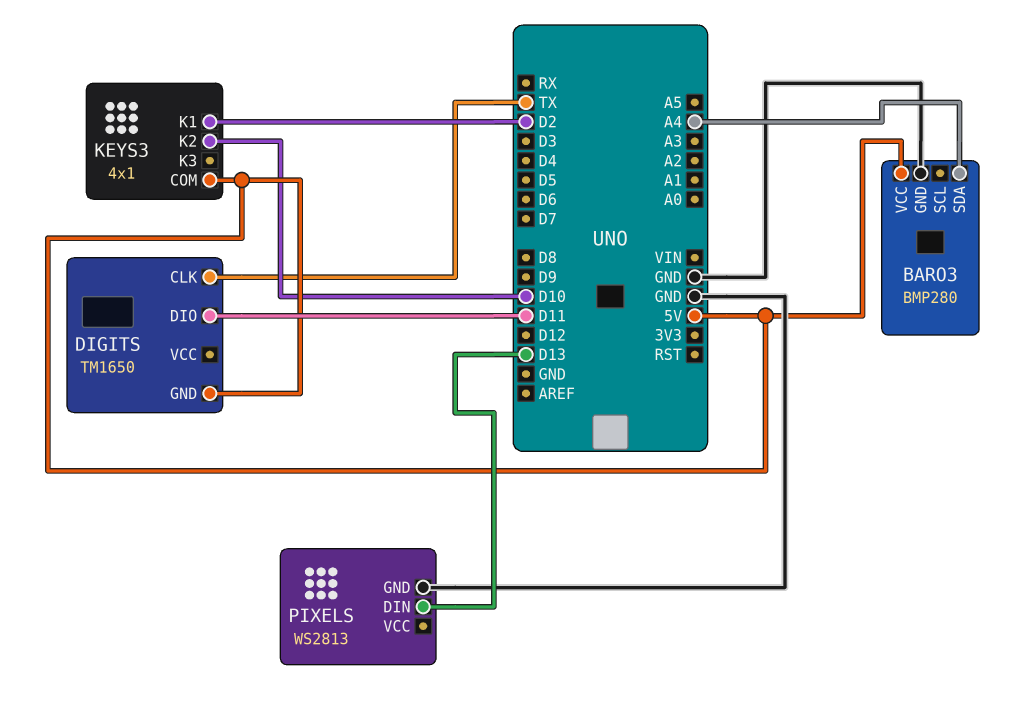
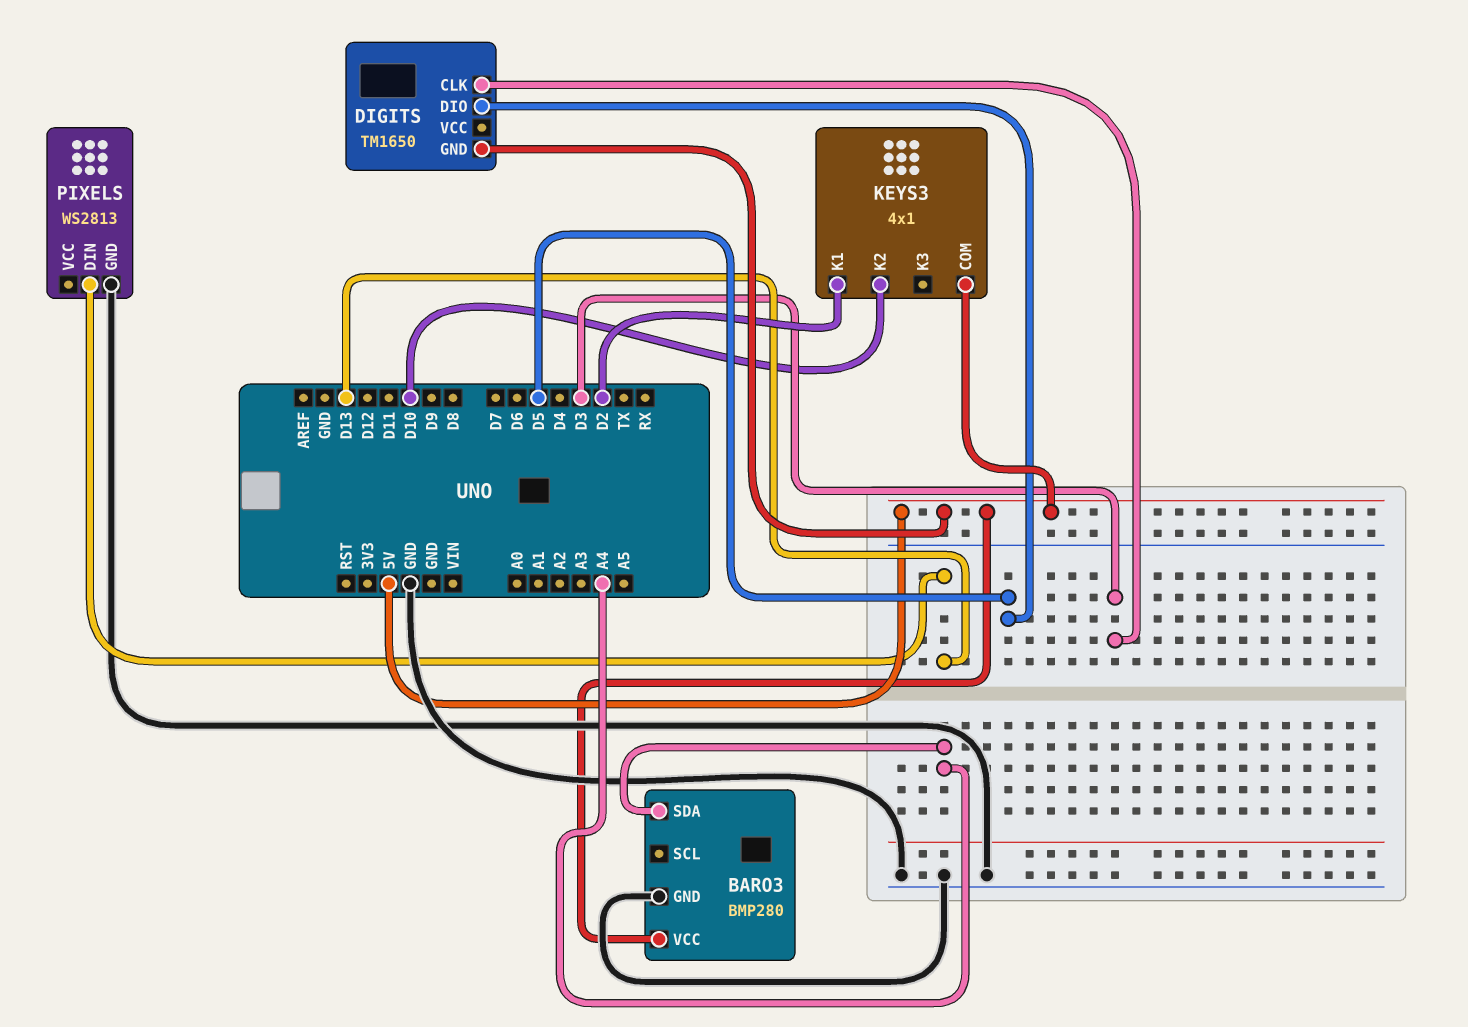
DIGITS pin CLK: TX -> D3
DIGITS pin DIO: D11 -> D5

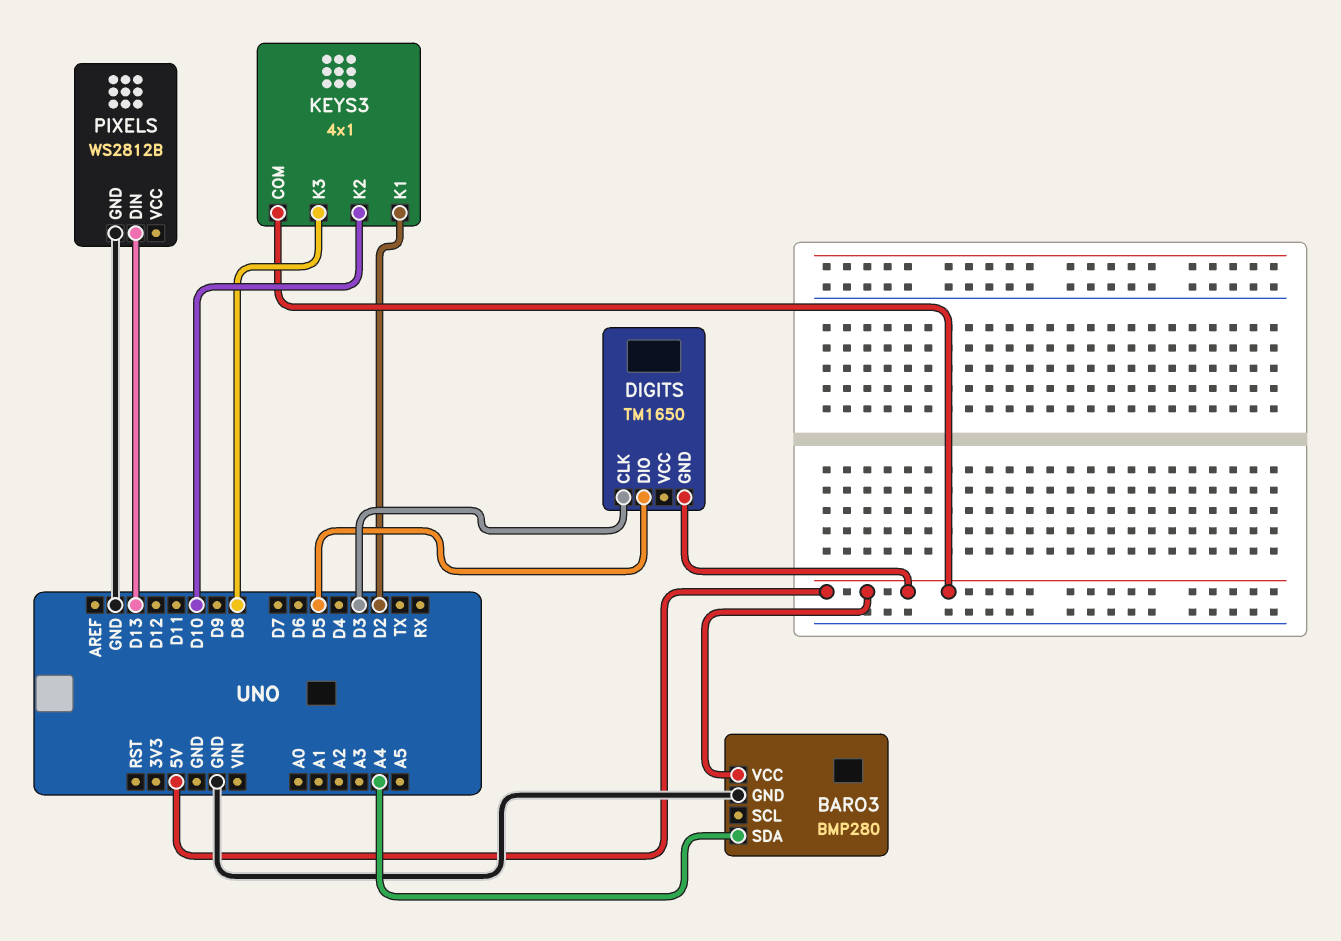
KEYS3 pin K3: none -> D8
PIXELS: WS2813 -> WS2812B

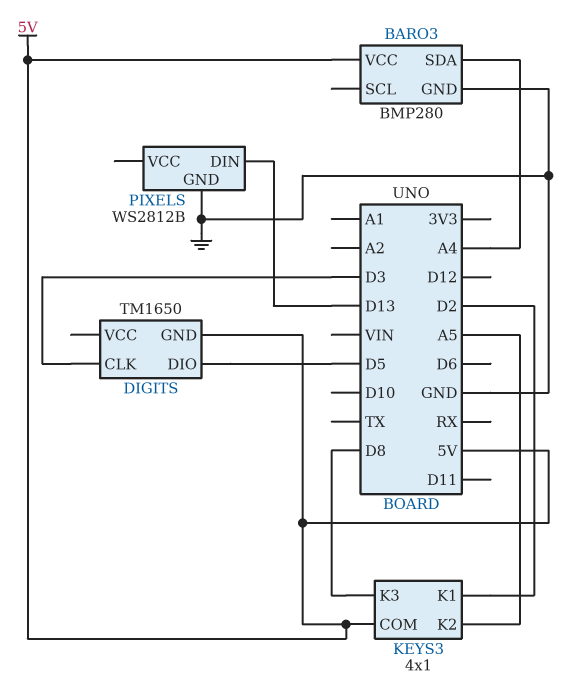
KEYS3 pin K2: D10 -> A5

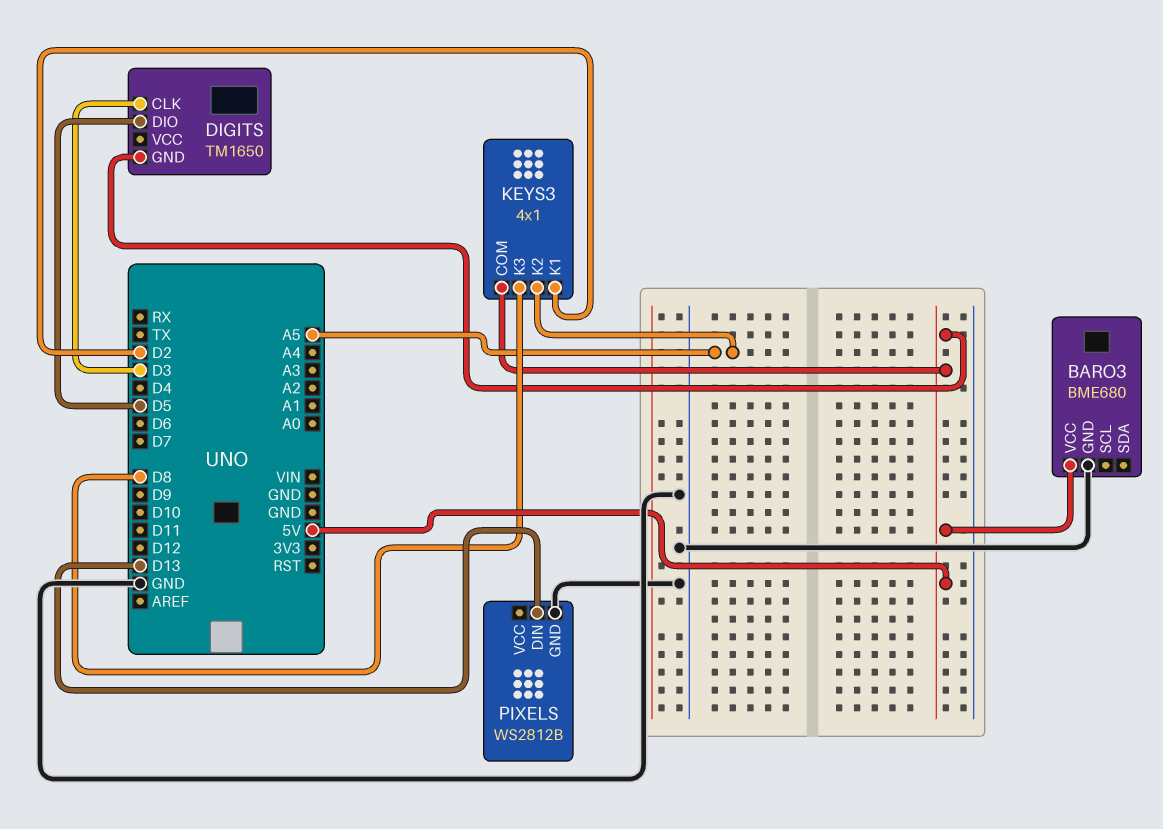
BARO3: BMP280 -> BME680
BARO3 pin SDA: A4 -> none

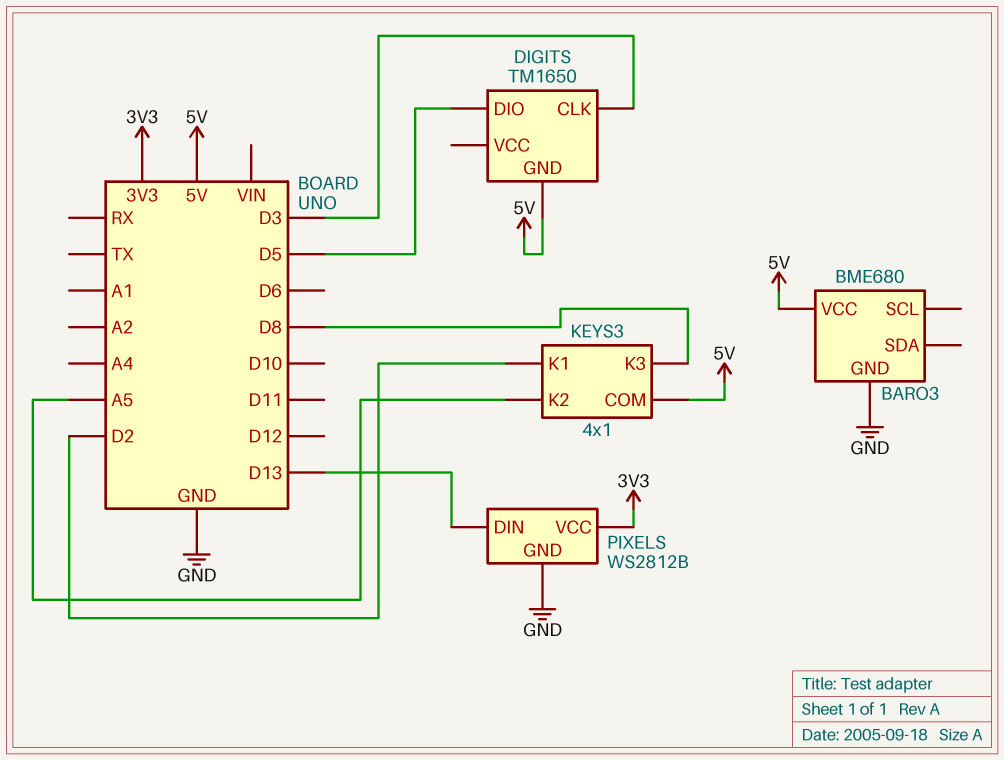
PIXELS pin VCC: none -> 3V3

